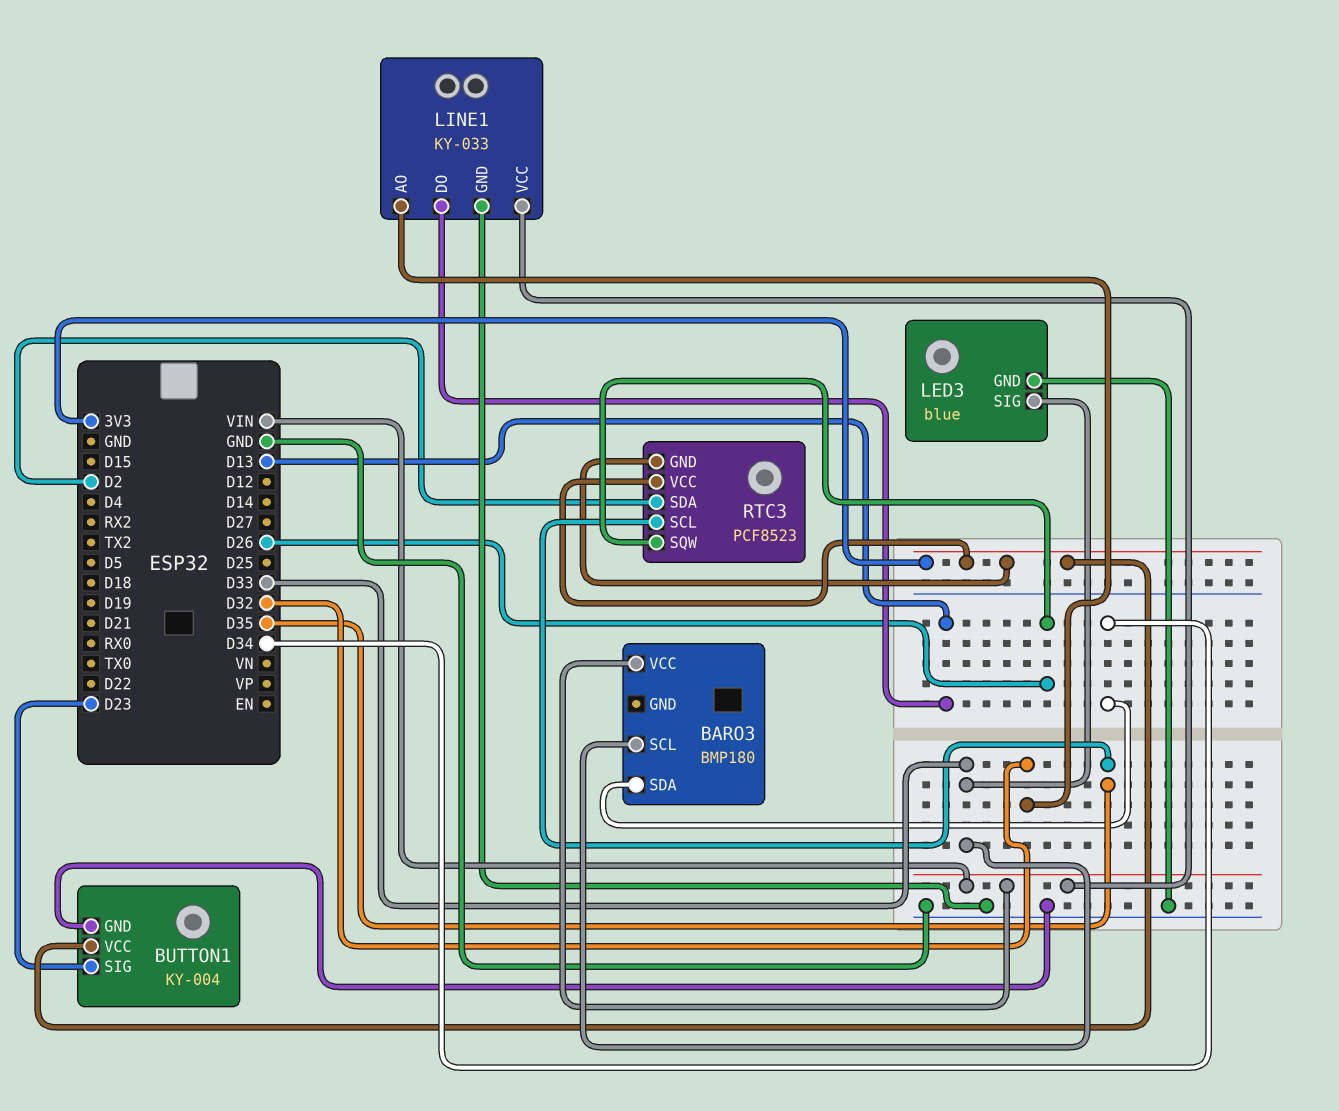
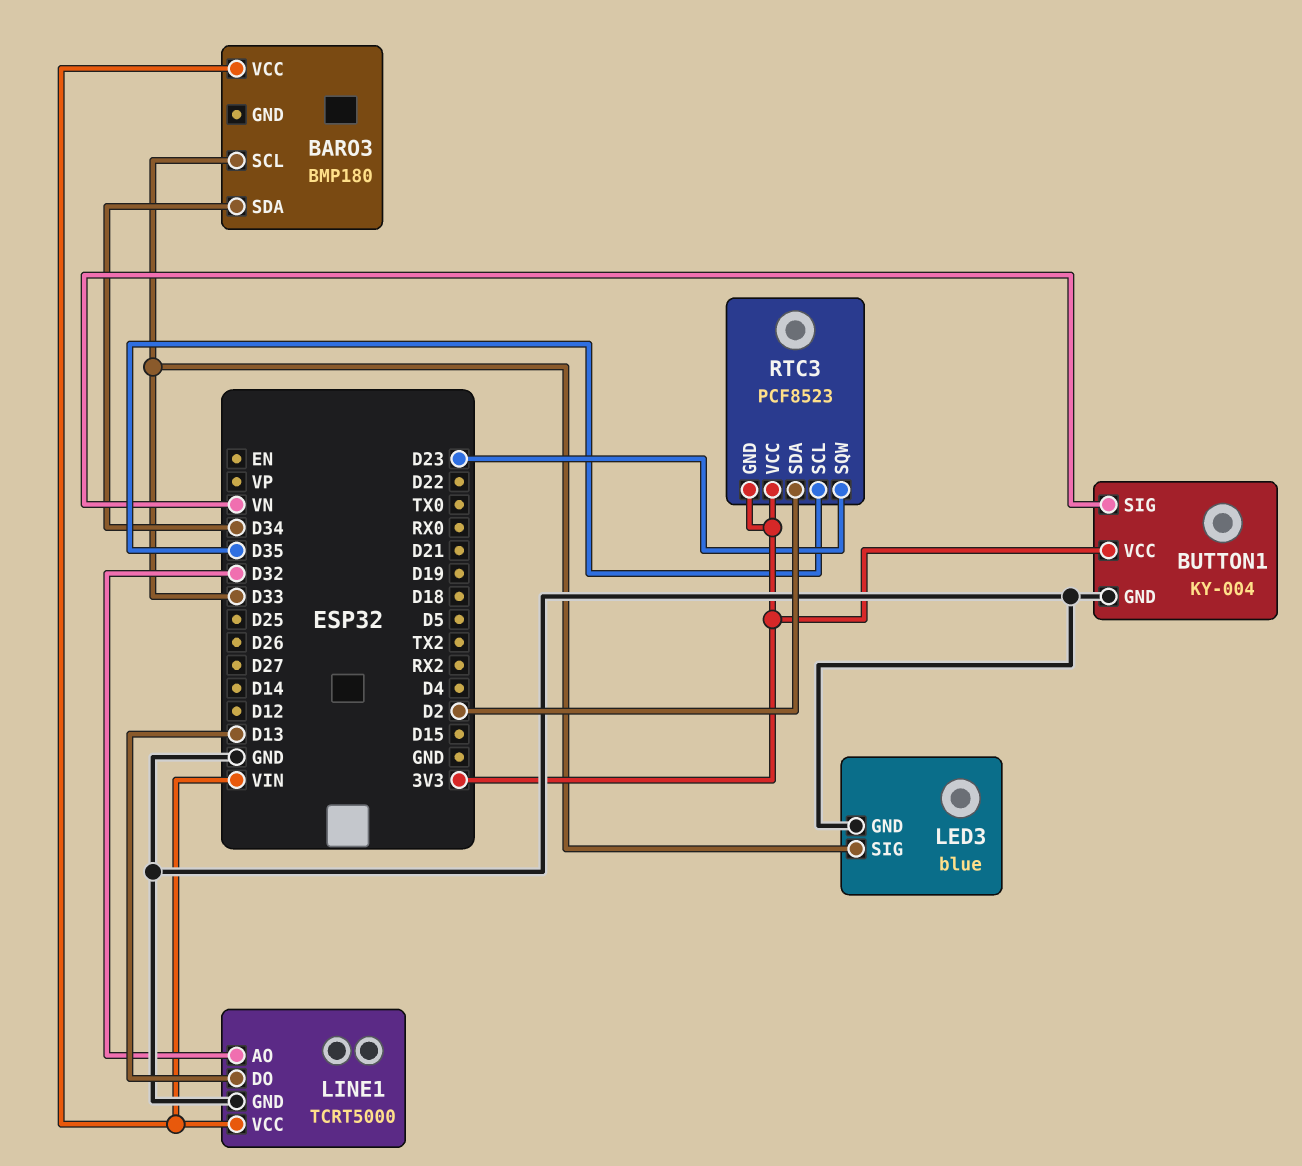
BUTTON1 pin SIG: D23 -> VN
LINE1: KY-033 -> TCRT5000
RTC3 pin SQW: D26 -> D23

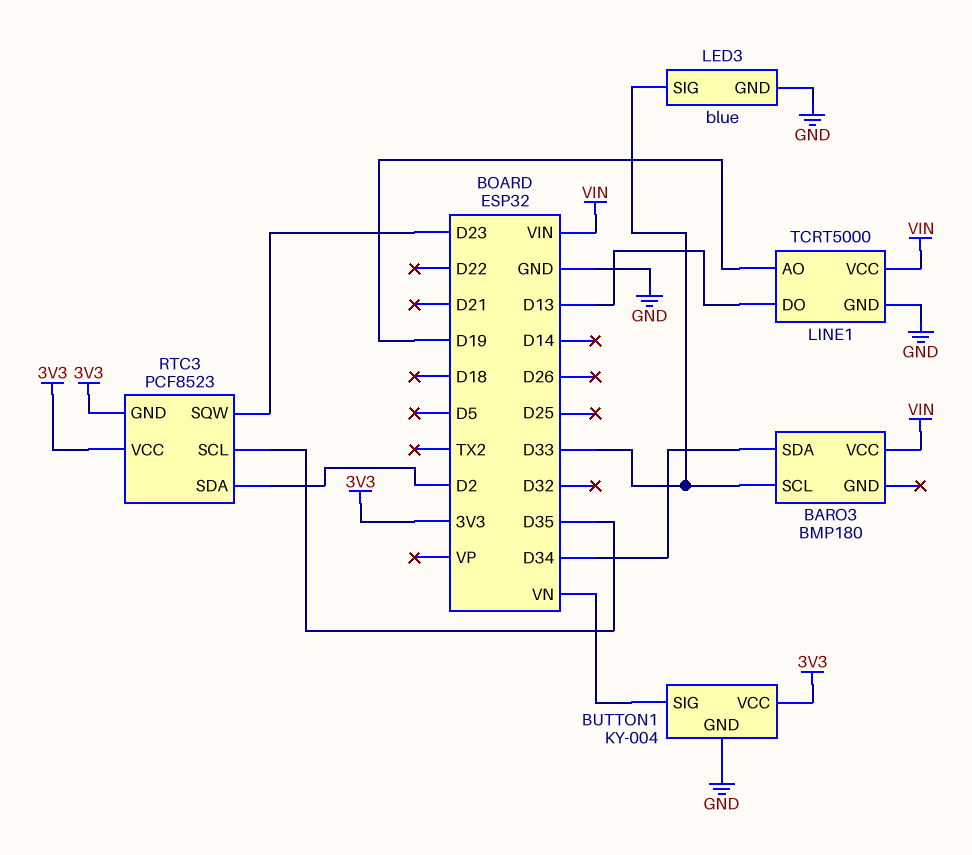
LINE1 pin AO: D32 -> D19

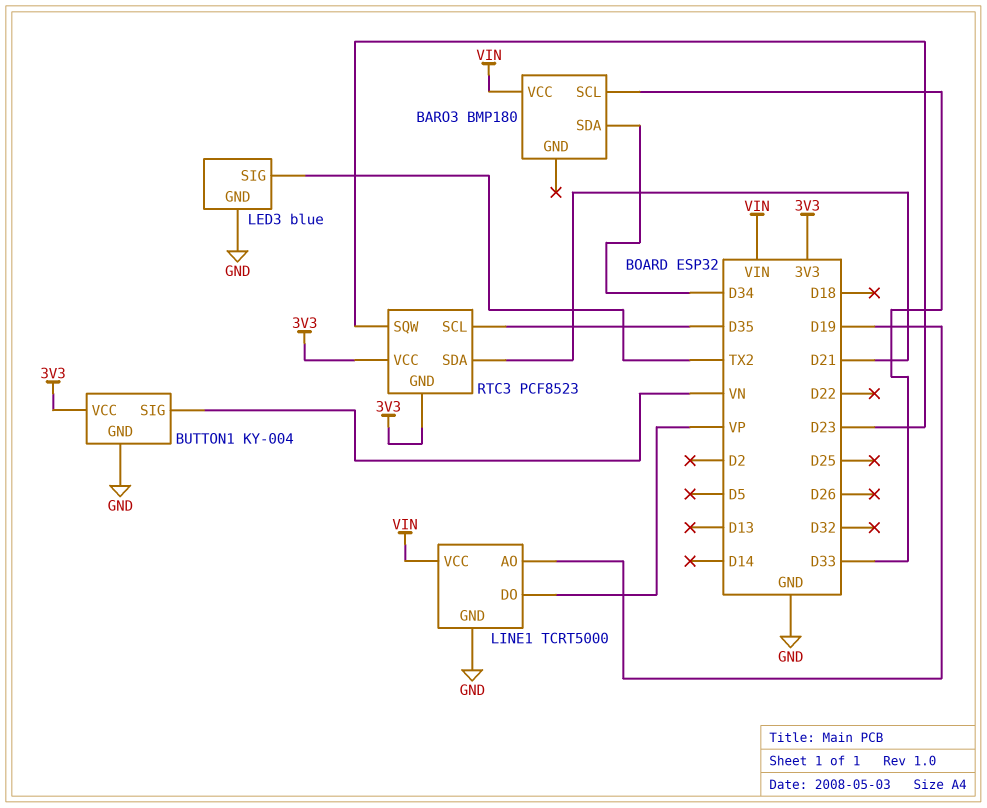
LED3 pin SIG: D33 -> TX2
LINE1 pin DO: D13 -> VP
RTC3 pin SDA: D2 -> D21

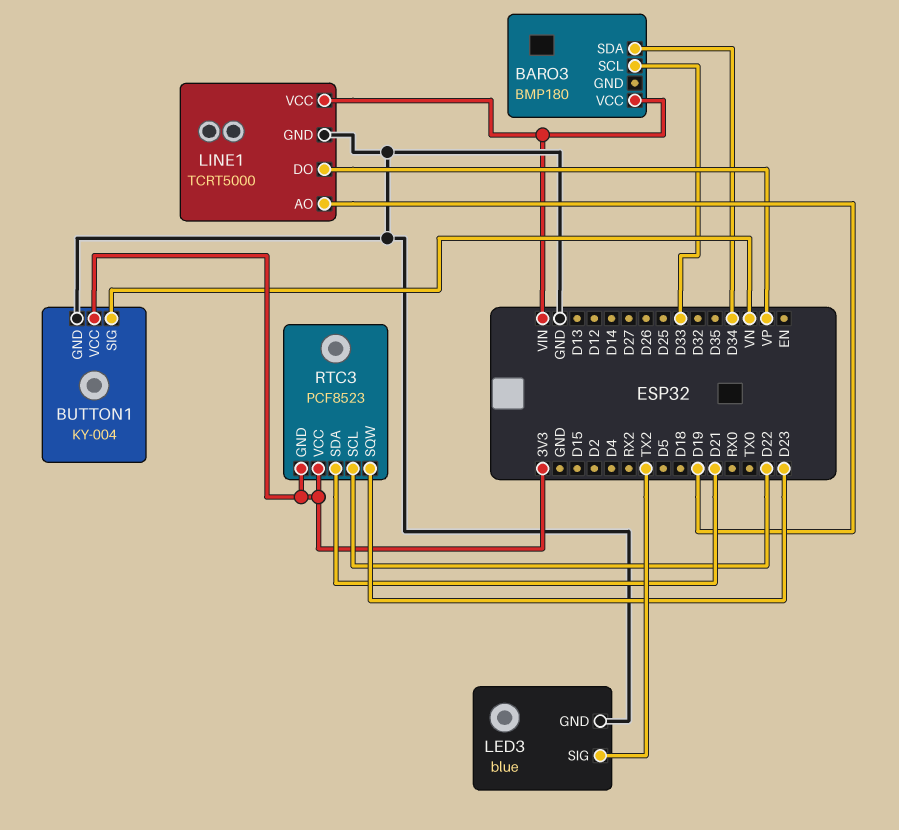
RTC3 pin SCL: D35 -> D22

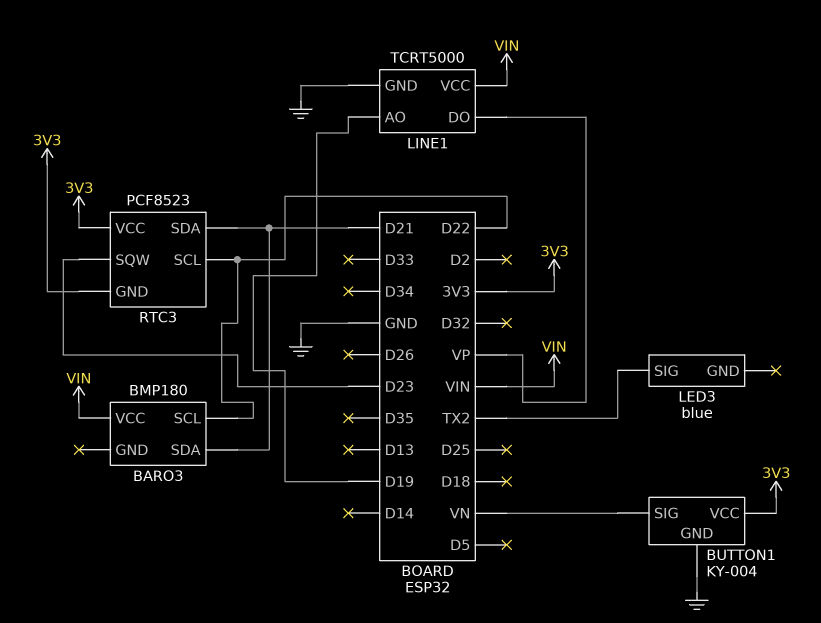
BARO3 pin SCL: D33 -> D22
BARO3 pin SDA: D34 -> D21
LED3 pin GND: GND -> none

